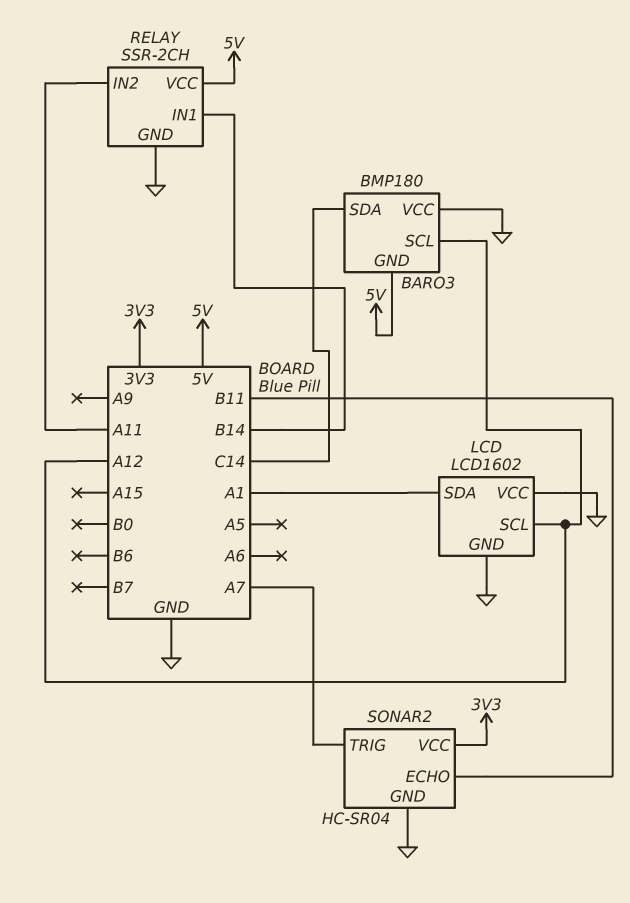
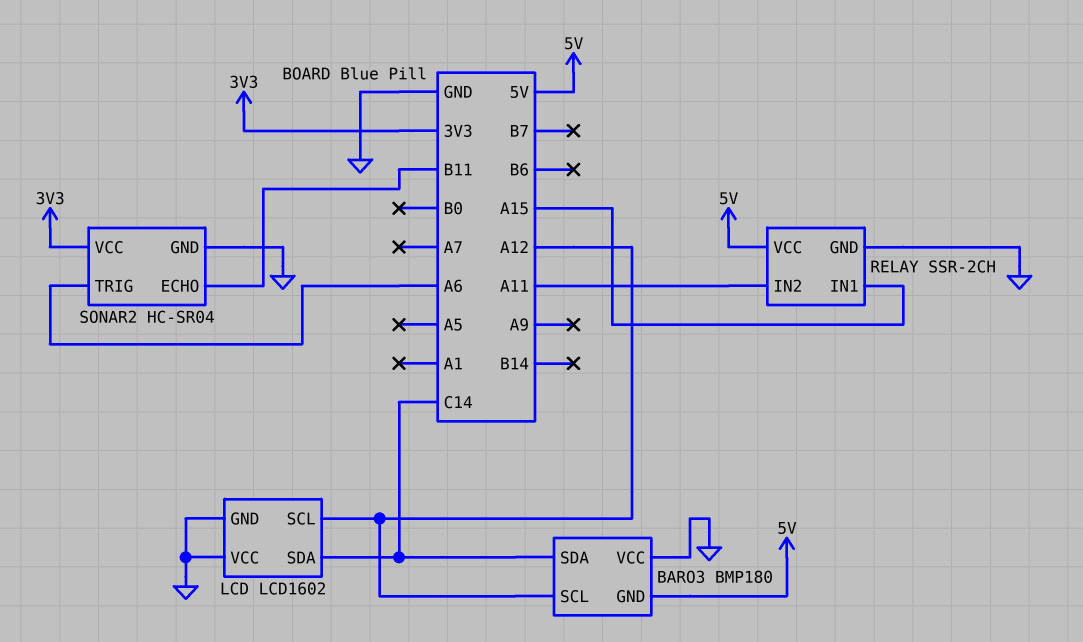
LCD pin SDA: A1 -> C14
RELAY pin IN1: B14 -> A15
SONAR2 pin TRIG: A7 -> A6

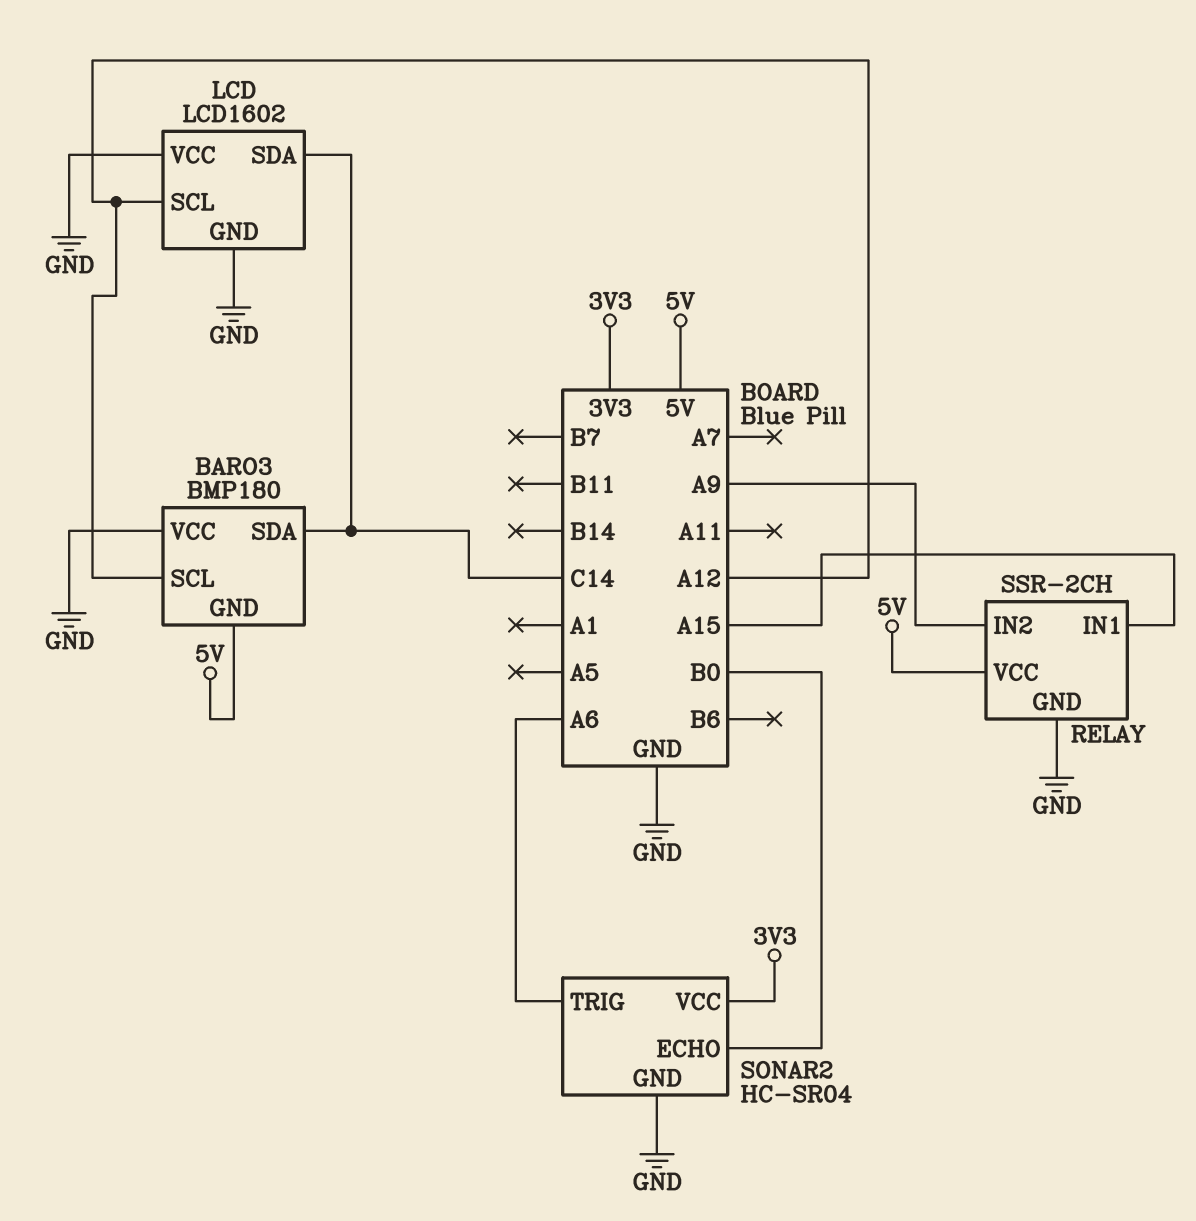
RELAY pin IN2: A11 -> A9
SONAR2 pin ECHO: B11 -> B0

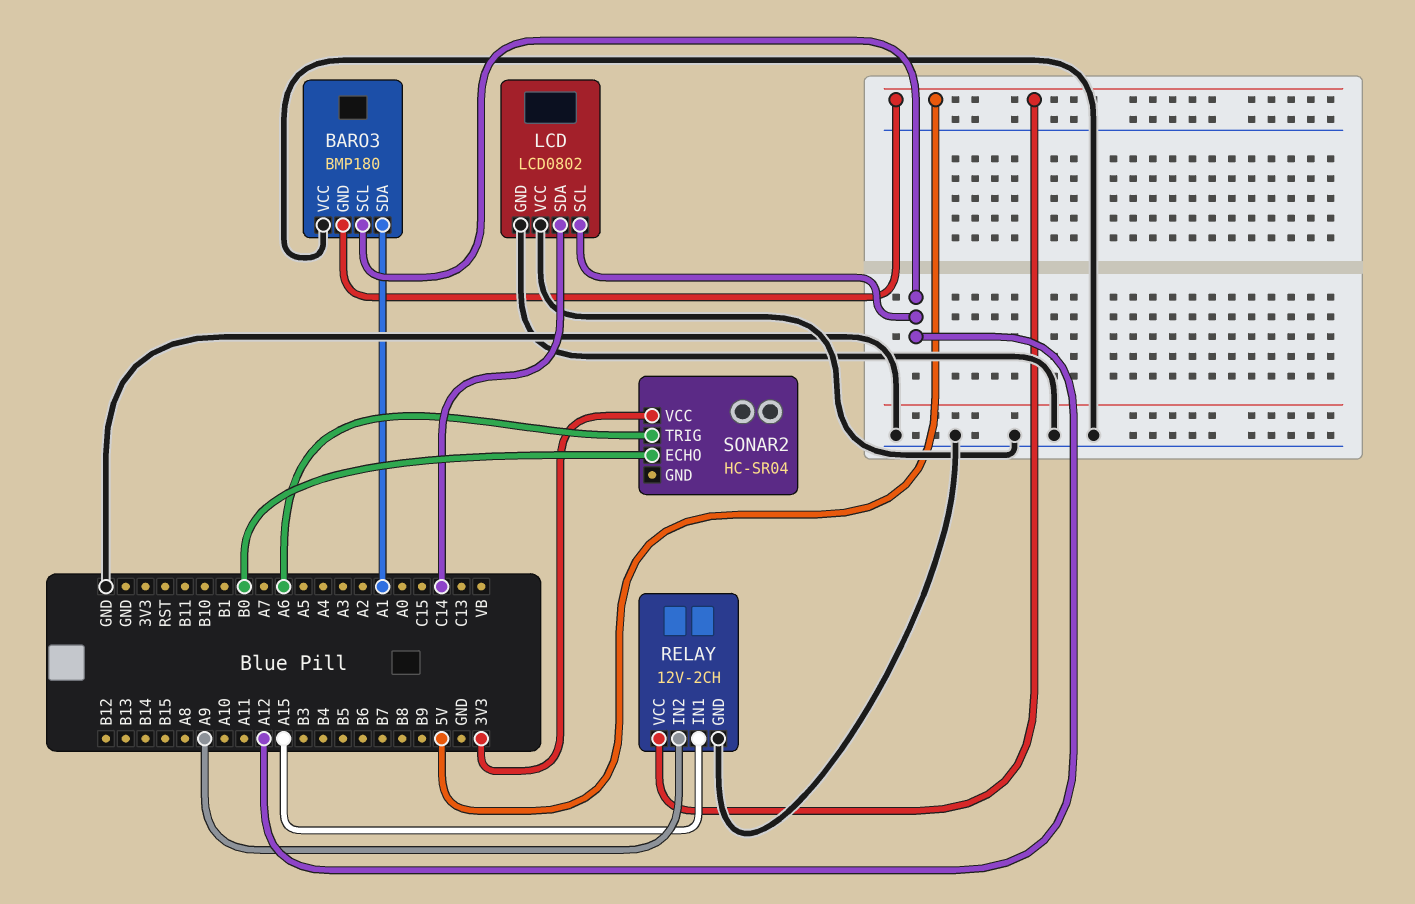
BARO3 pin SDA: C14 -> A1
LCD: LCD1602 -> LCD0802
RELAY: SSR-2CH -> 12V-2CH
SONAR2 pin GND: GND -> none

